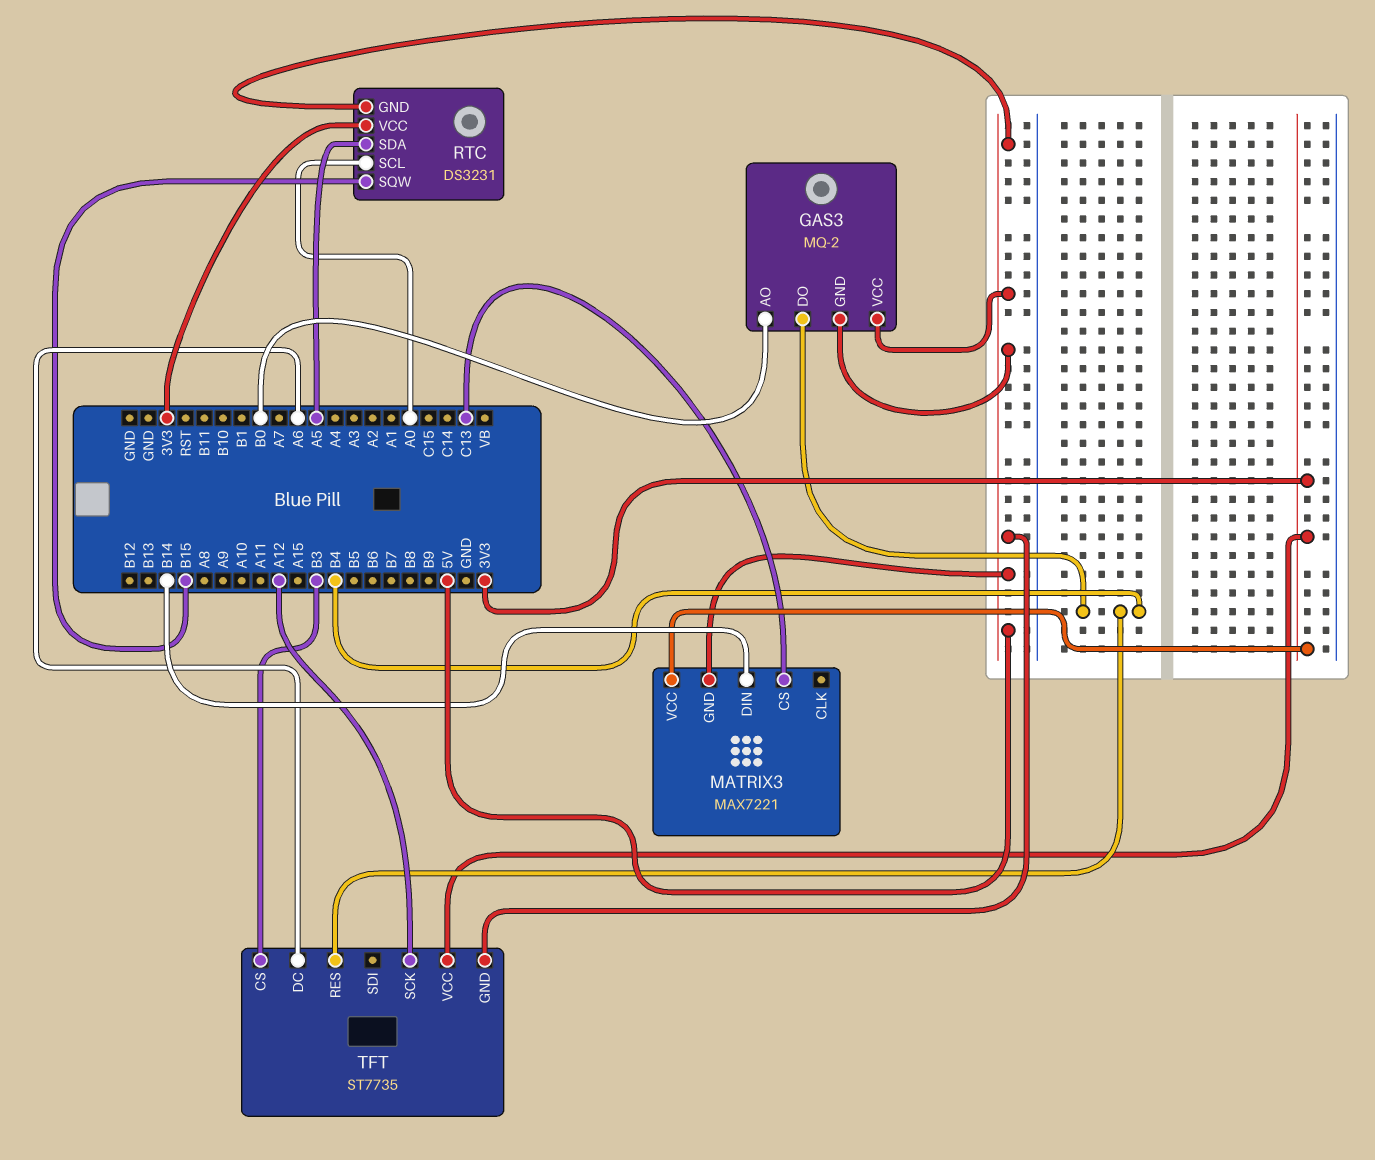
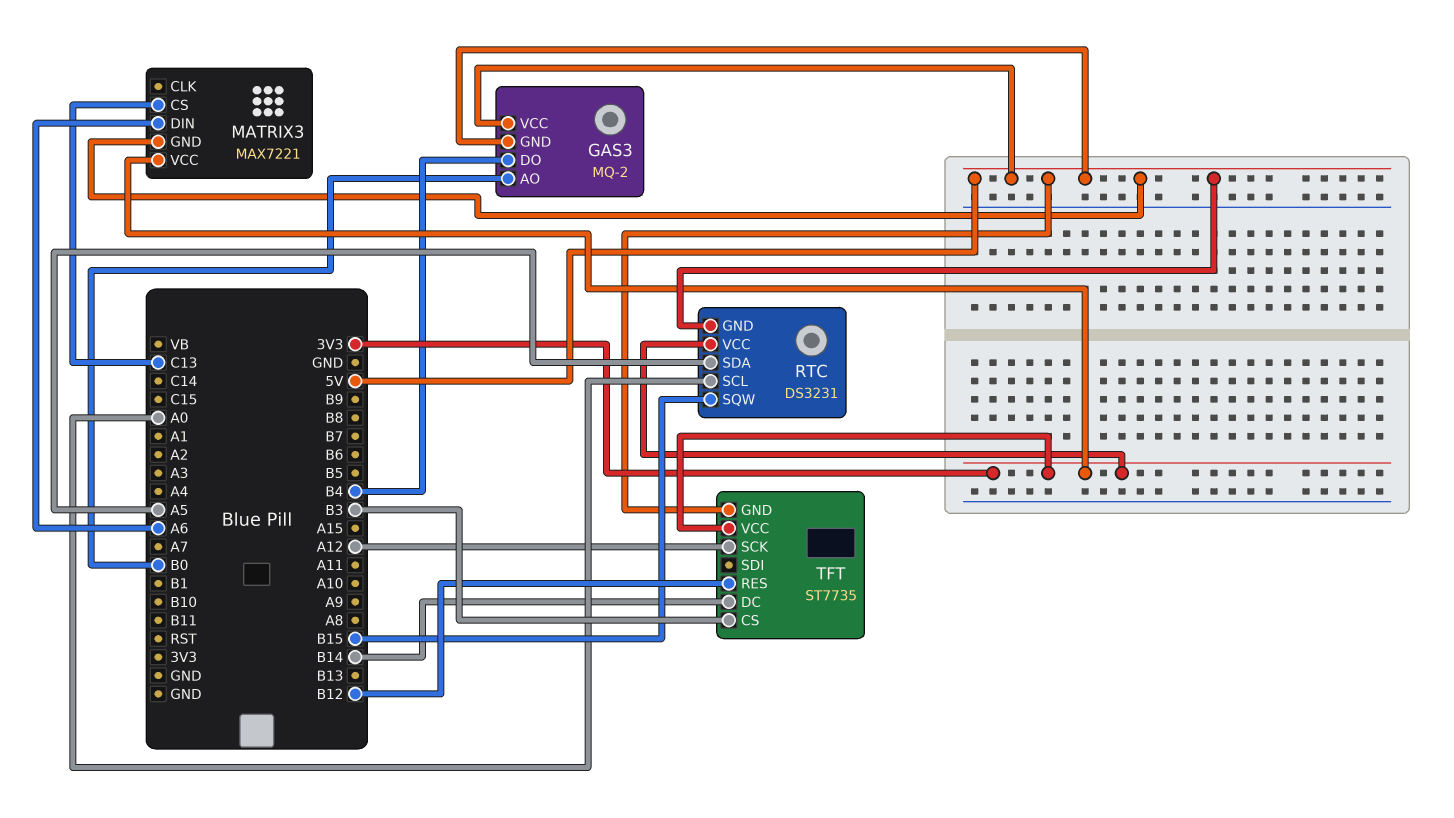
MATRIX3 pin DIN: B14 -> A6
TFT pin DC: A6 -> B14
TFT pin RES: B4 -> B12

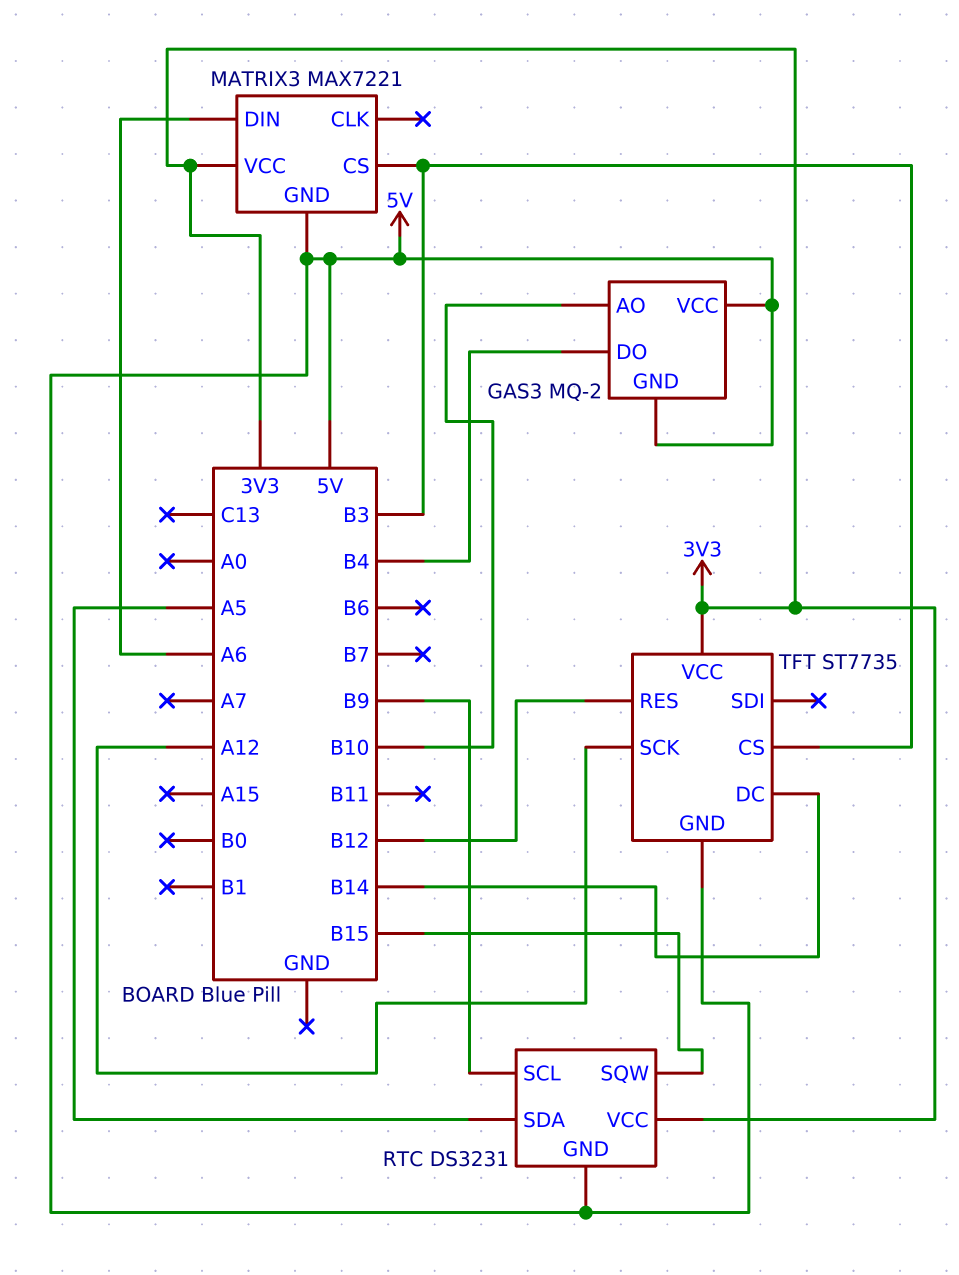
GAS3 pin AO: B0 -> B10
MATRIX3 pin CS: C13 -> B3
RTC pin SCL: A0 -> B9

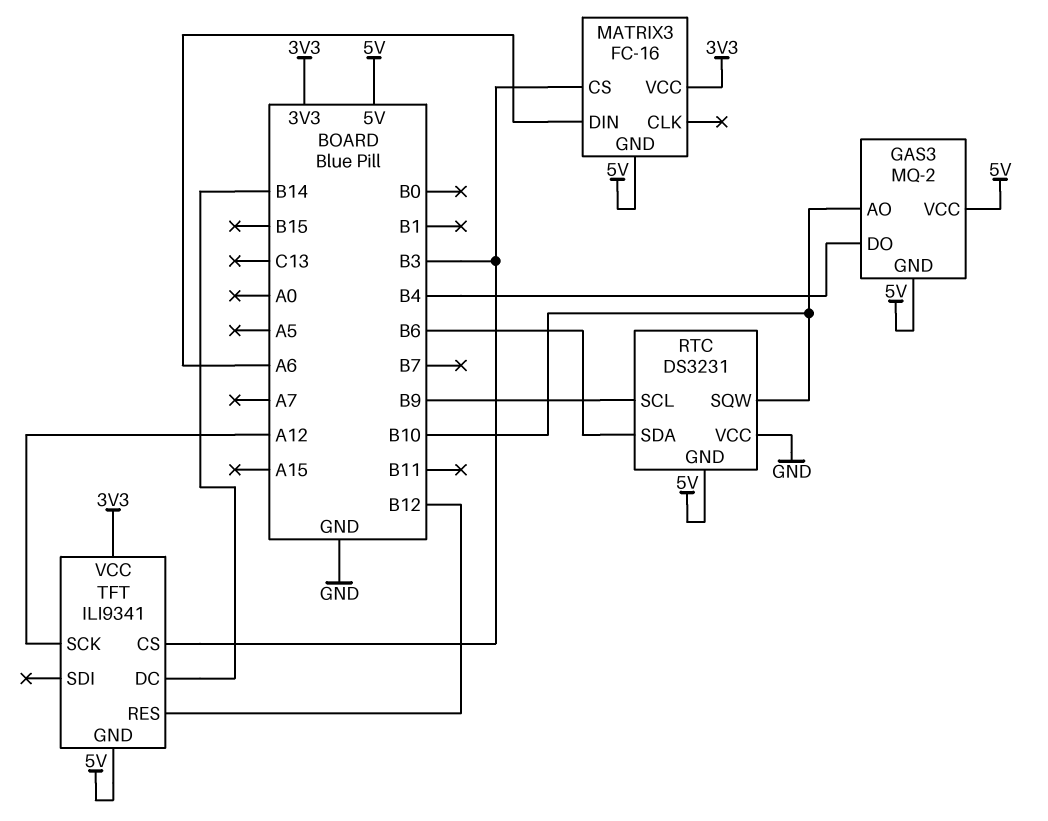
MATRIX3: MAX7221 -> FC-16
RTC pin SDA: A5 -> B6
RTC pin SQW: B15 -> B10
RTC pin VCC: 3V3 -> GND
TFT: ST7735 -> ILI9341

